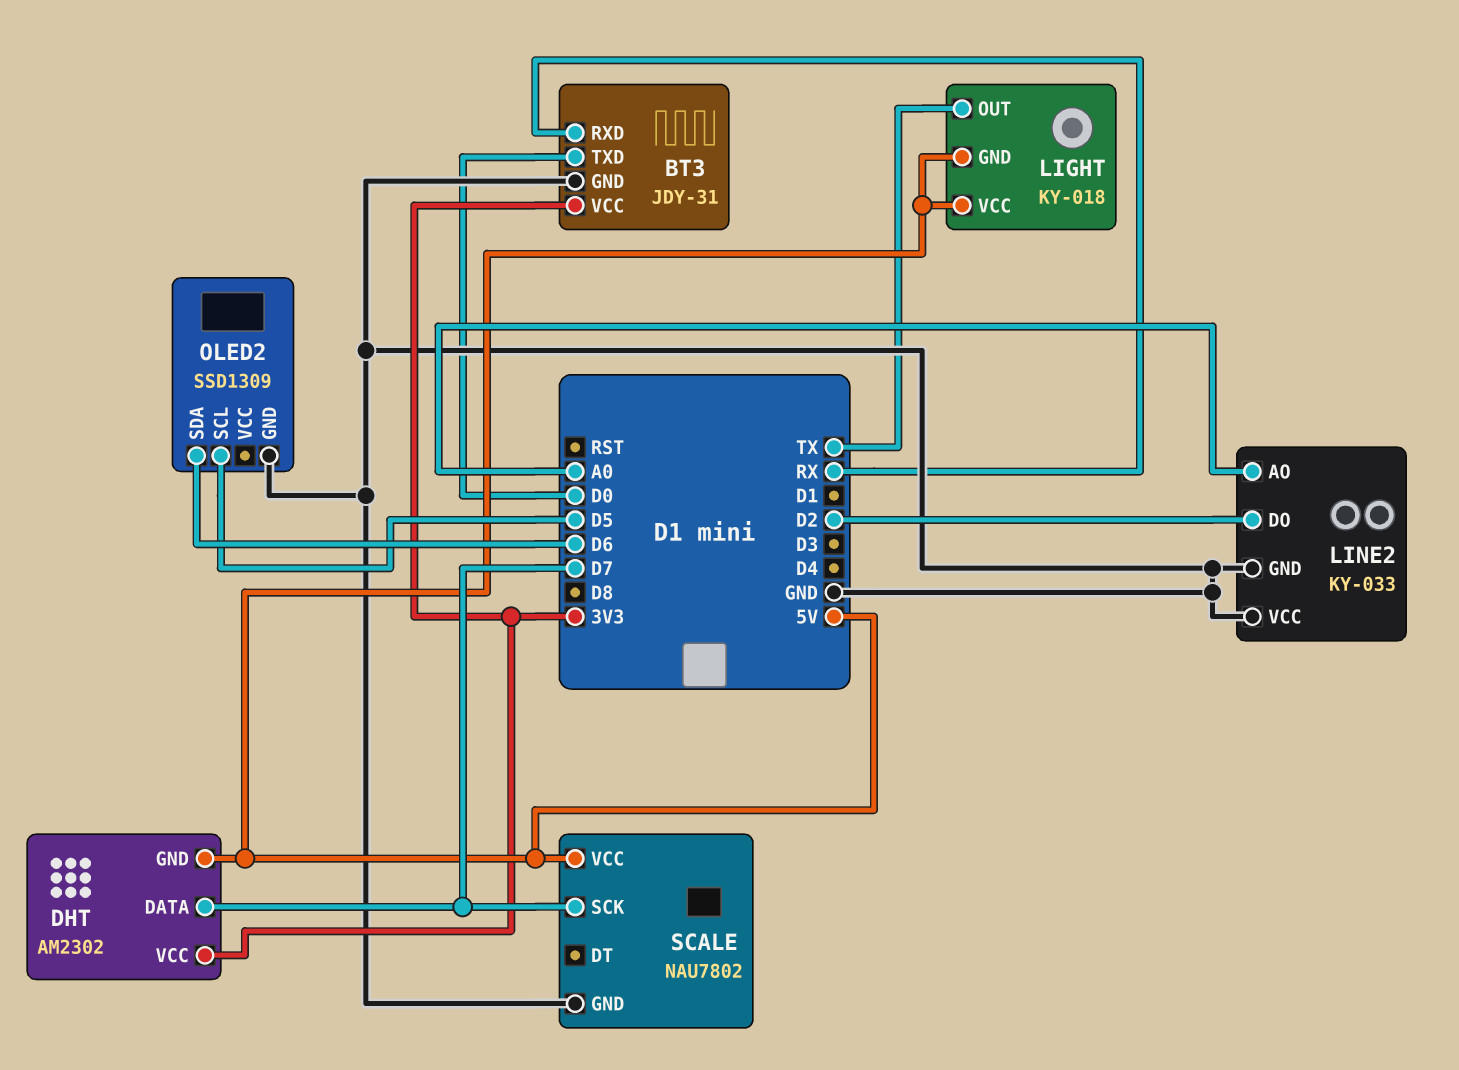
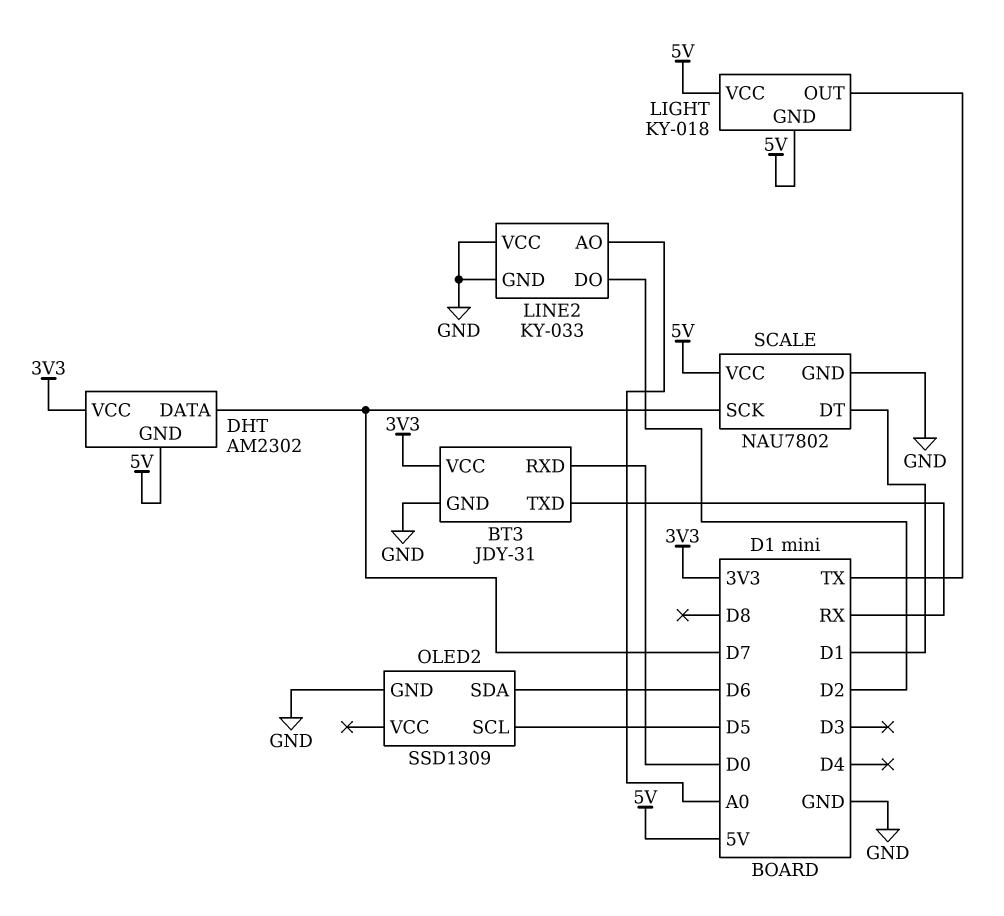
BT3 pin RXD: RX -> D0
BT3 pin TXD: D0 -> RX
SCALE pin DT: none -> D1

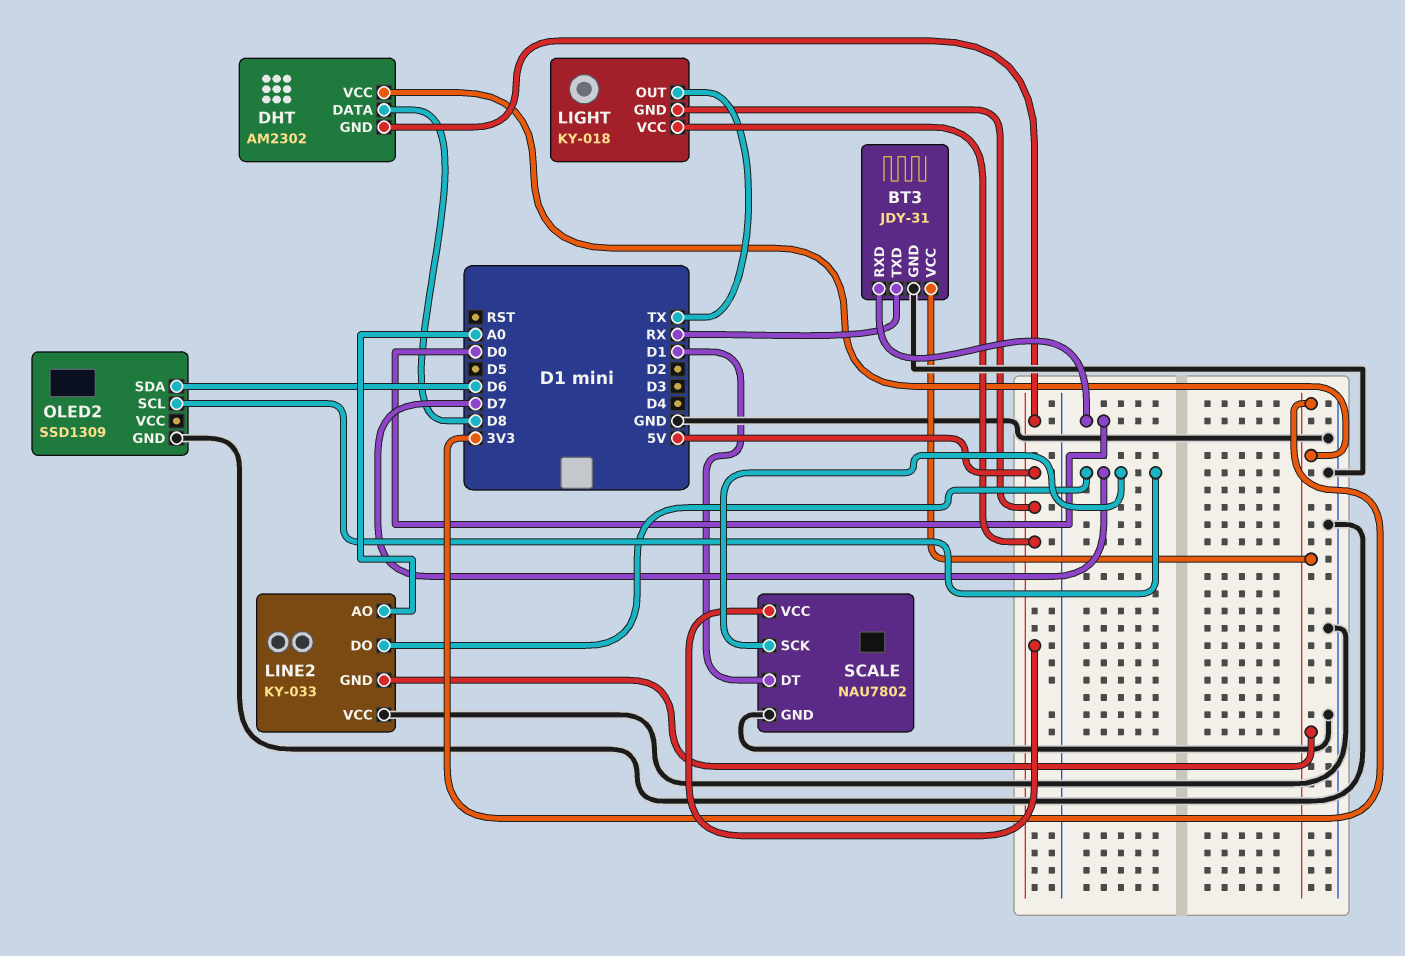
DHT pin DATA: D7 -> D8
LINE2 pin DO: D2 -> D7
LINE2 pin GND: GND -> 3V3
OLED2 pin SCL: D5 -> D7

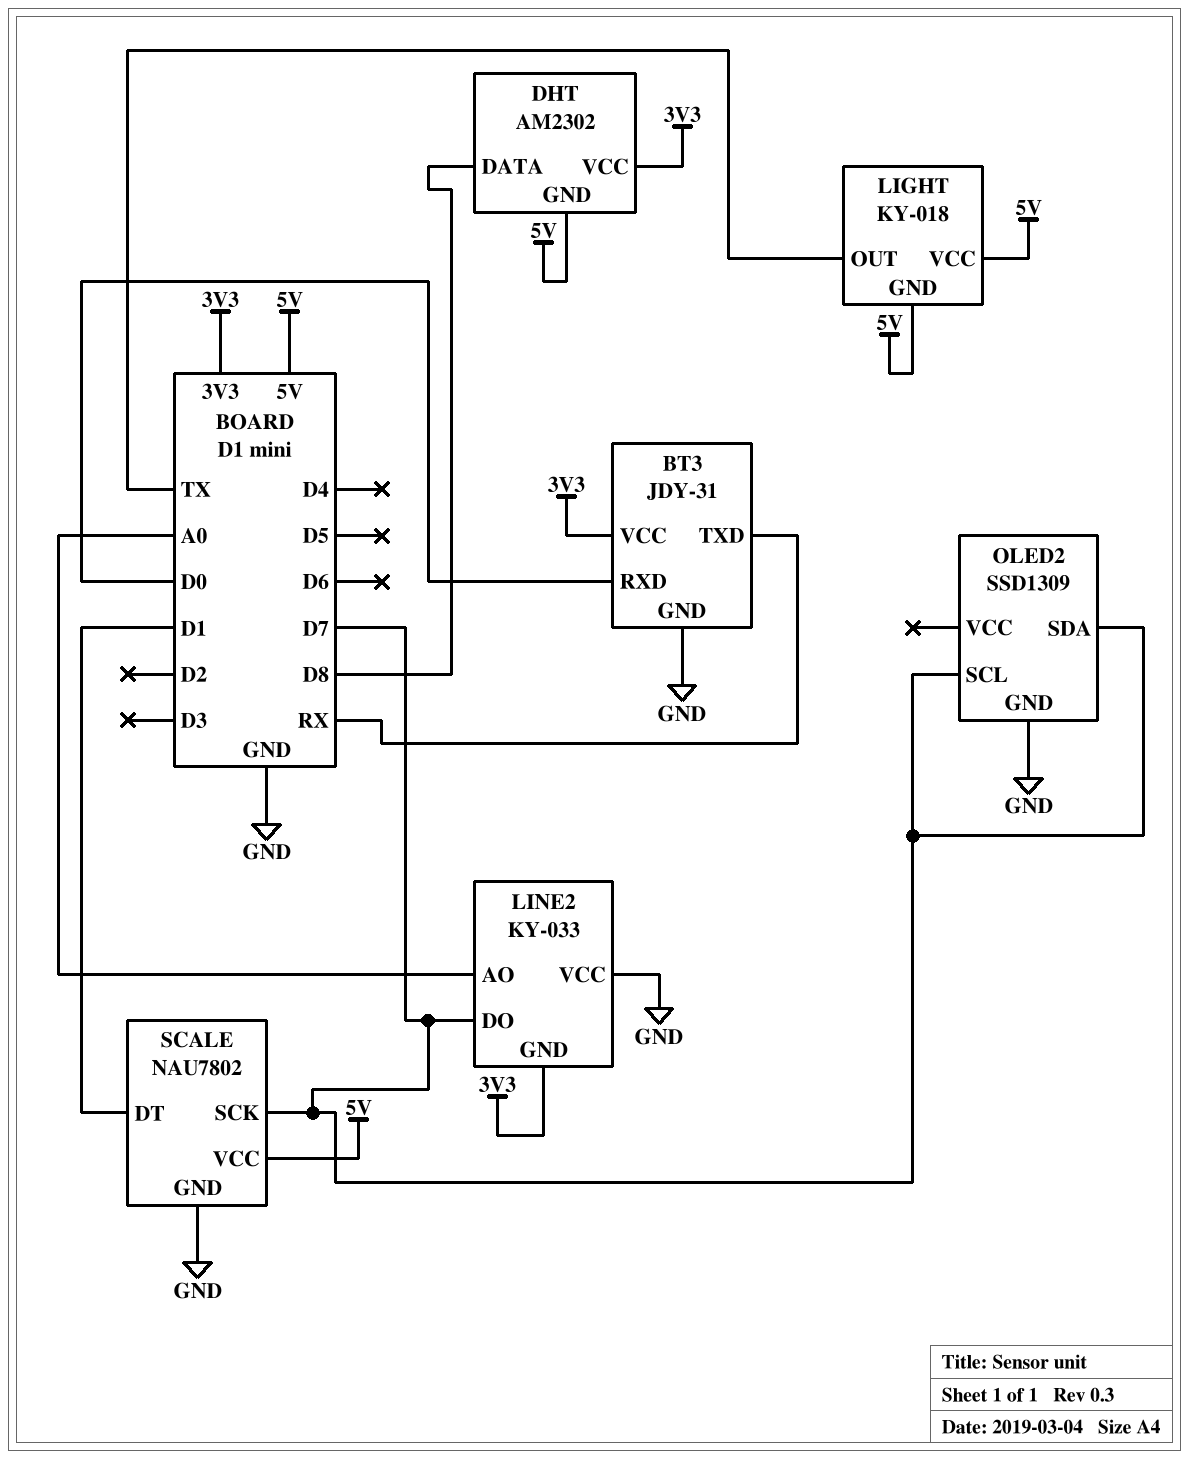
OLED2 pin SDA: D6 -> D7

